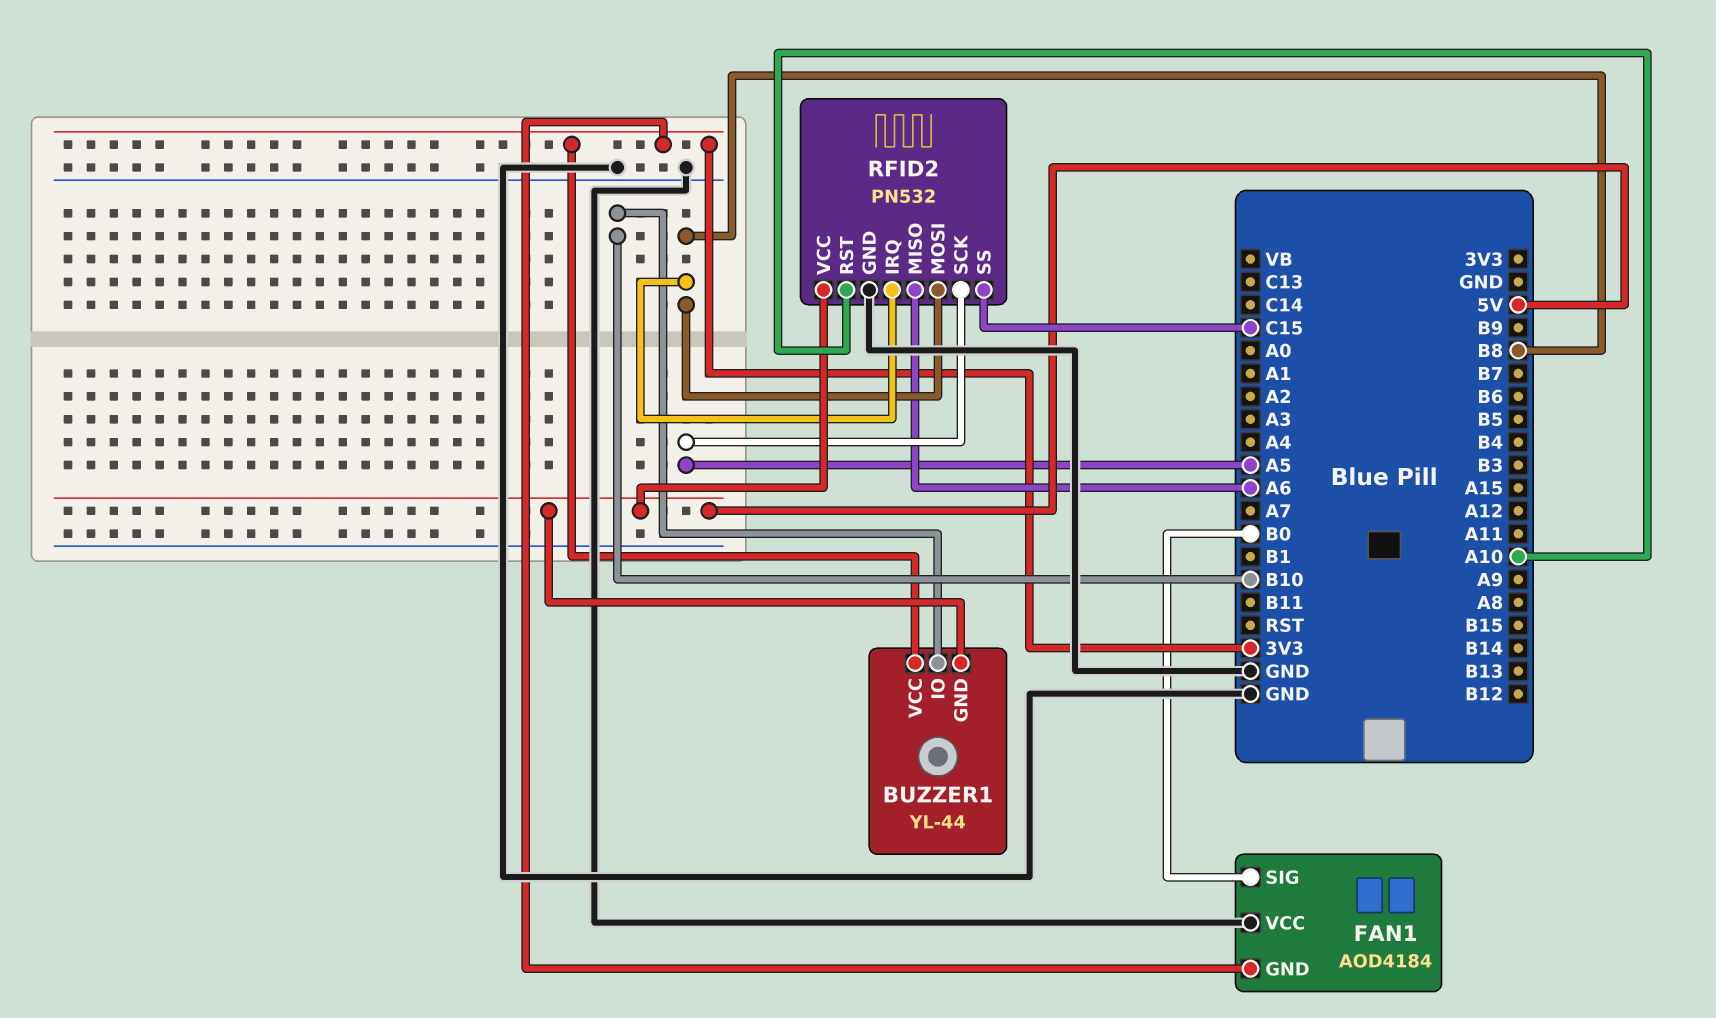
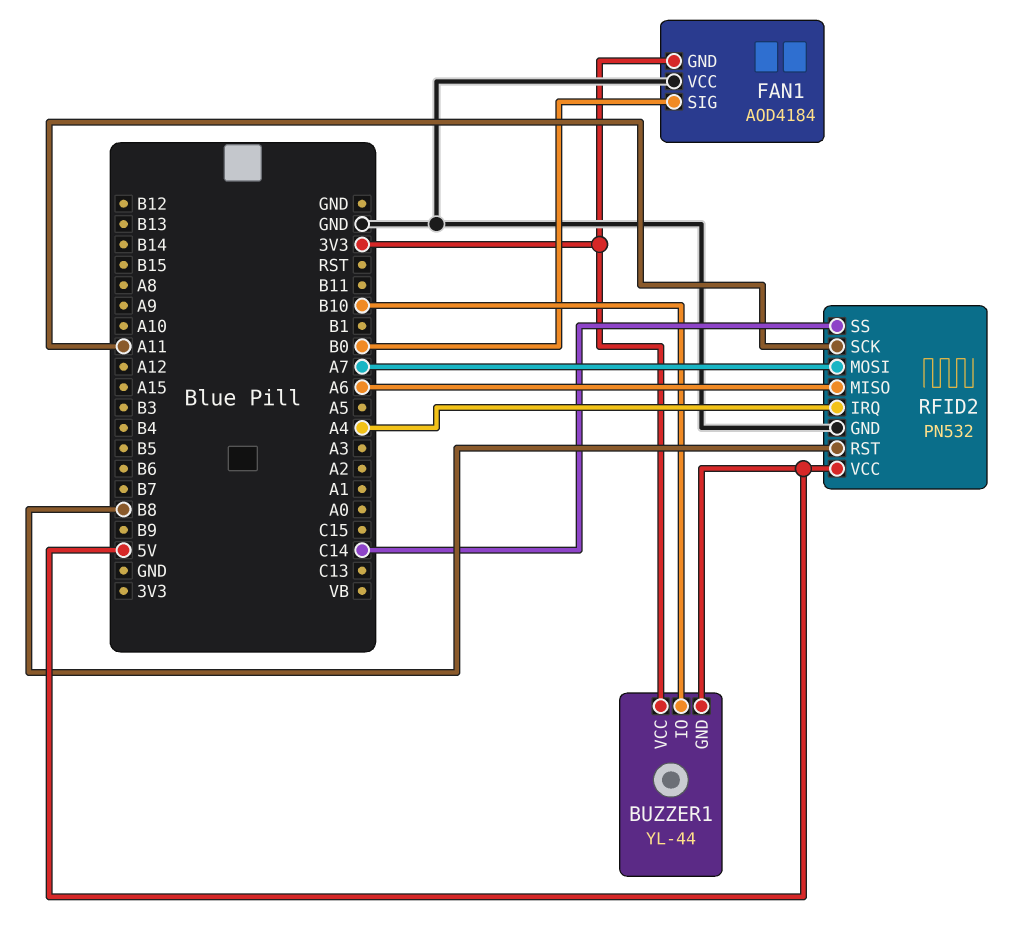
RFID2 pin IRQ: B8 -> A4
RFID2 pin MOSI: B8 -> A7
RFID2 pin RST: A10 -> B8
RFID2 pin SCK: A5 -> A11
RFID2 pin SS: C15 -> C14

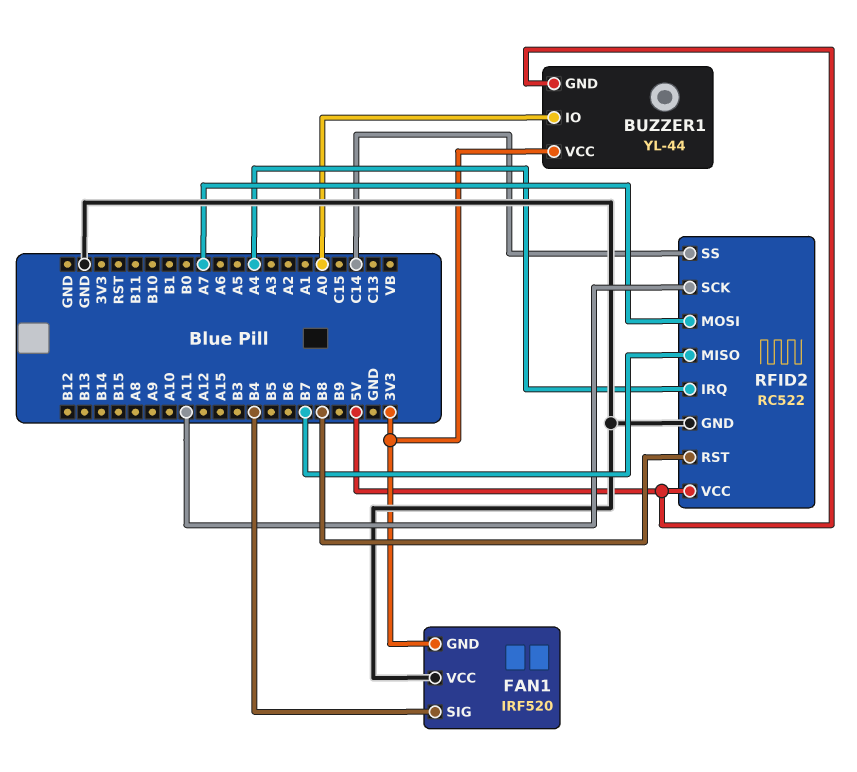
BUZZER1 pin IO: B10 -> A0
FAN1: AOD4184 -> IRF520
FAN1 pin SIG: B0 -> B4
RFID2: PN532 -> RC522
RFID2 pin MISO: A6 -> B7

